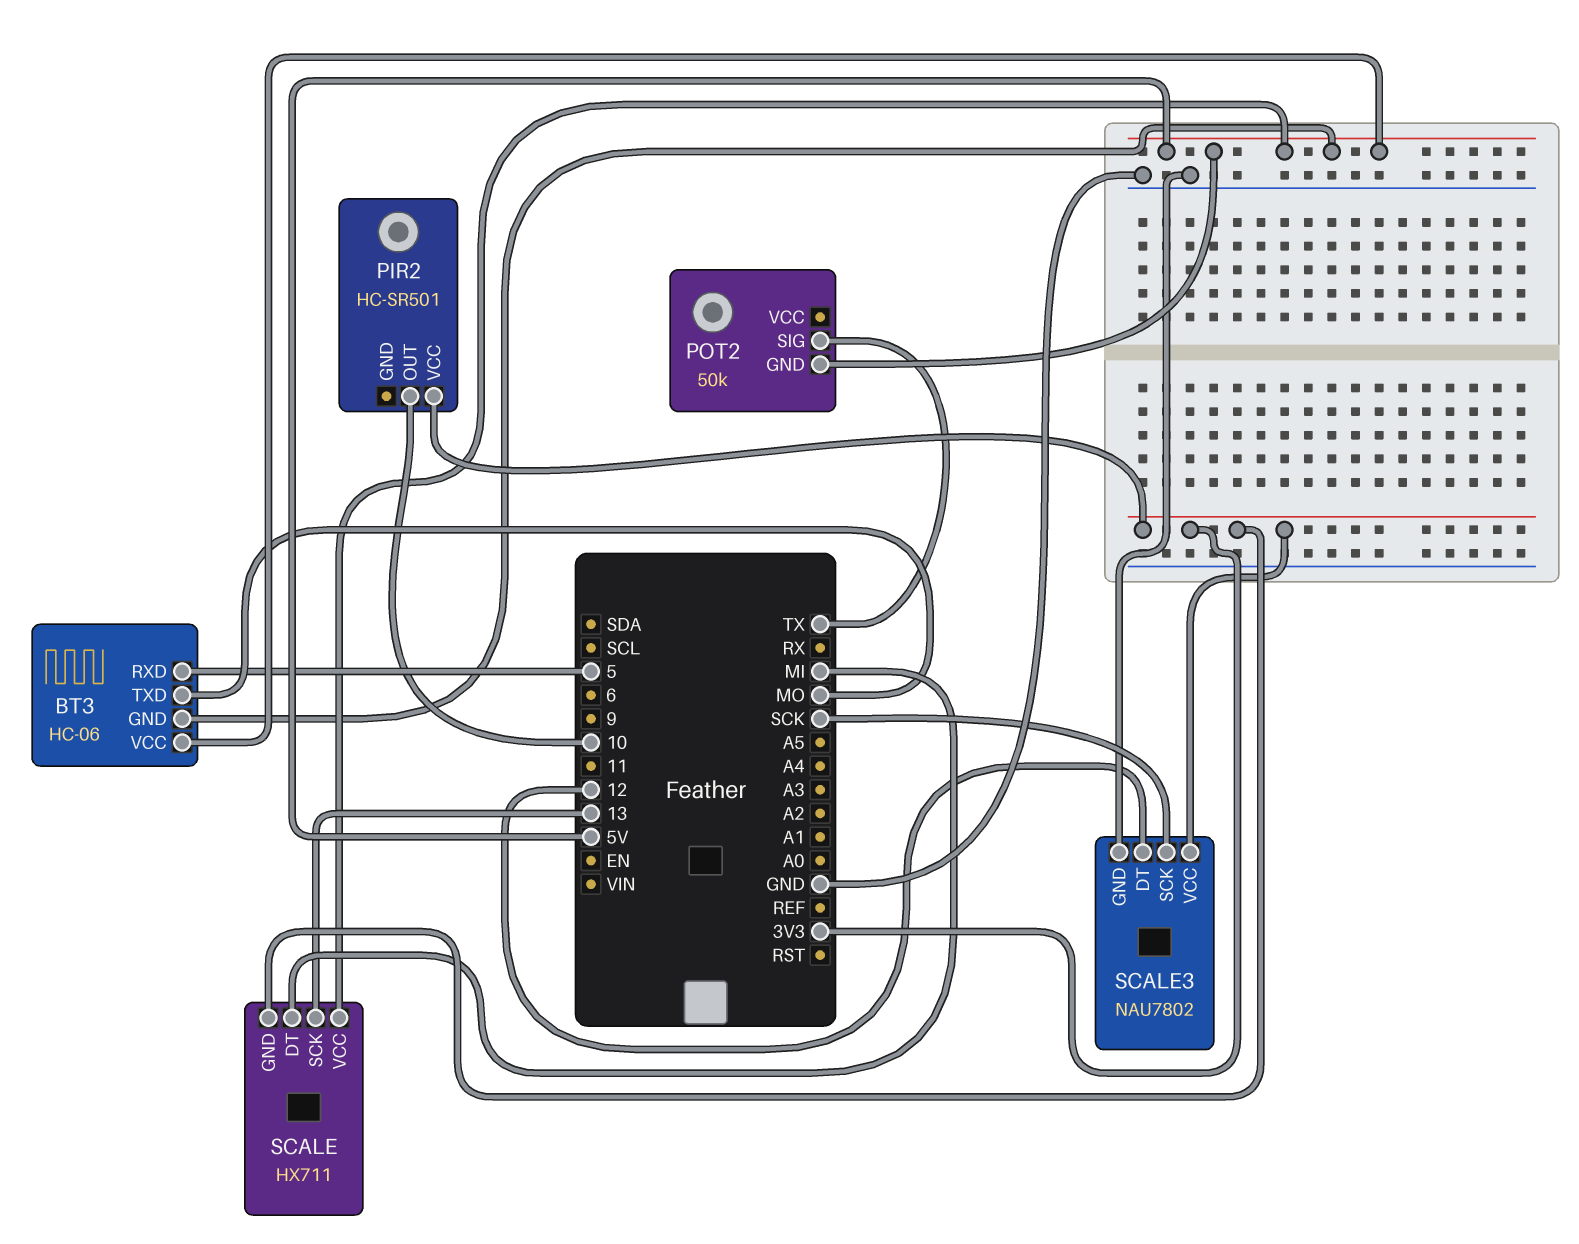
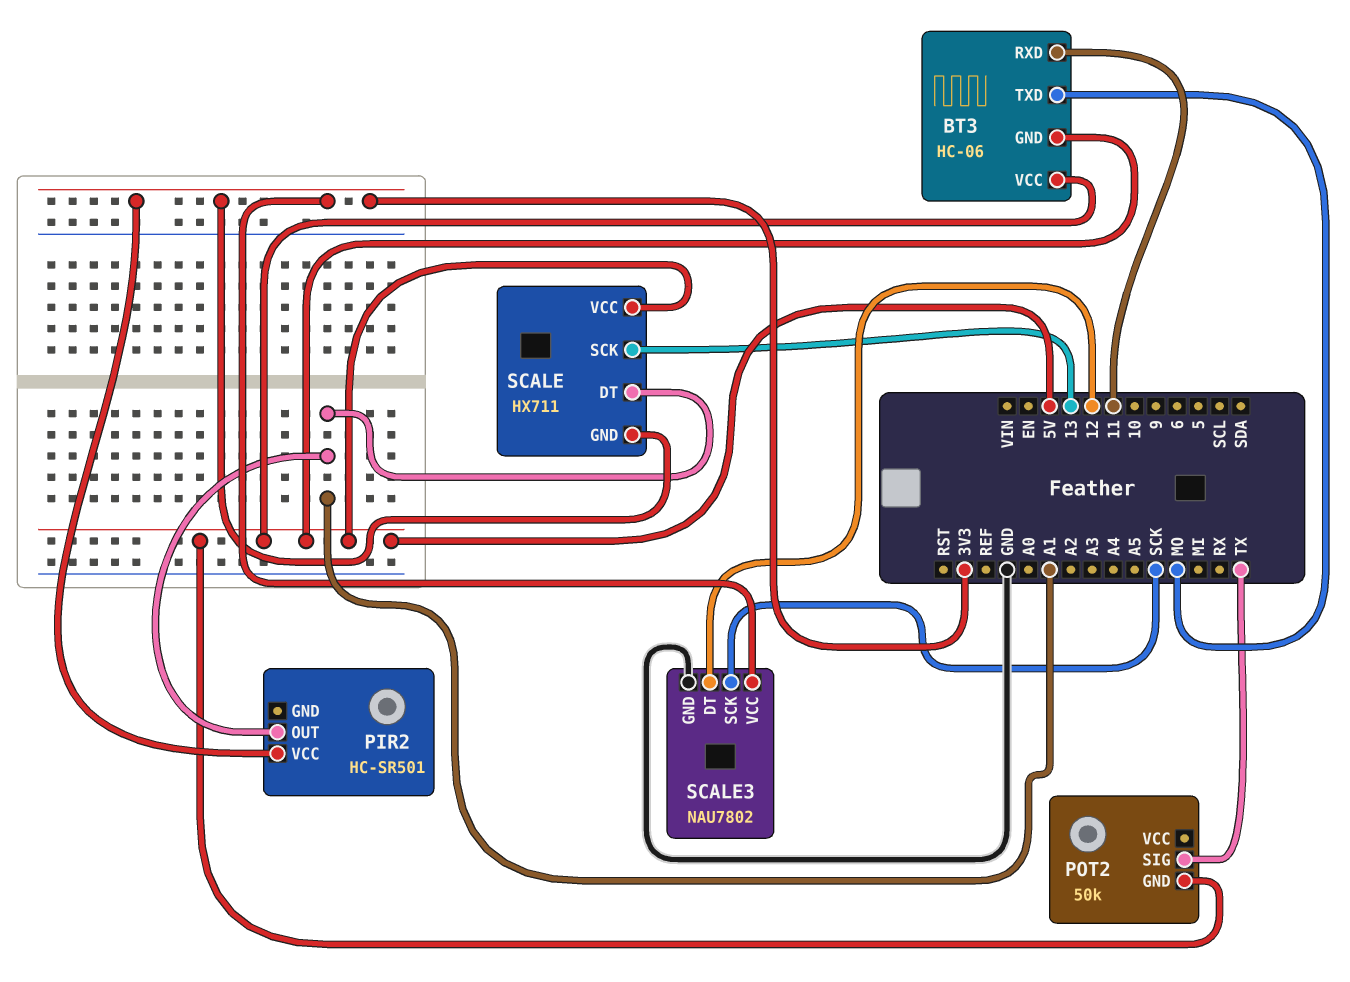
BT3 pin RXD: 5 -> 11
PIR2 pin OUT: 10 -> A1
SCALE pin DT: MI -> A1

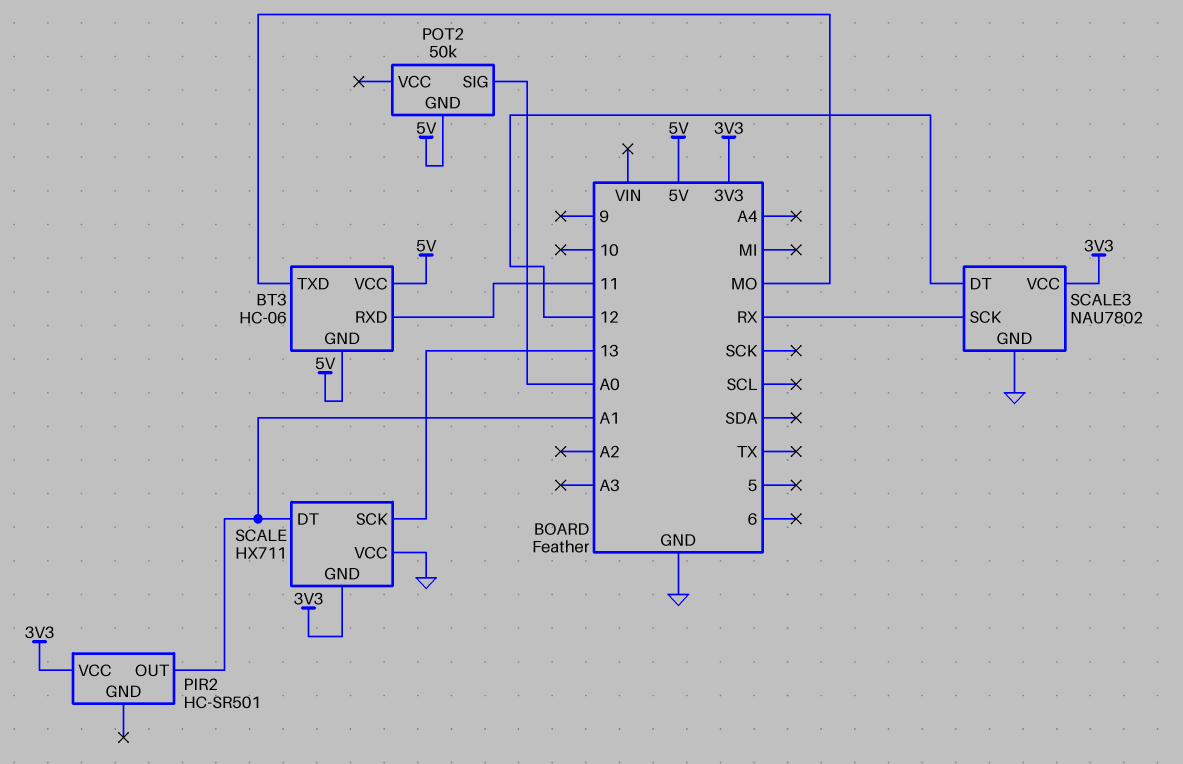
POT2 pin SIG: TX -> A0
SCALE pin VCC: 5V -> GND
SCALE3 pin SCK: SCK -> RX

